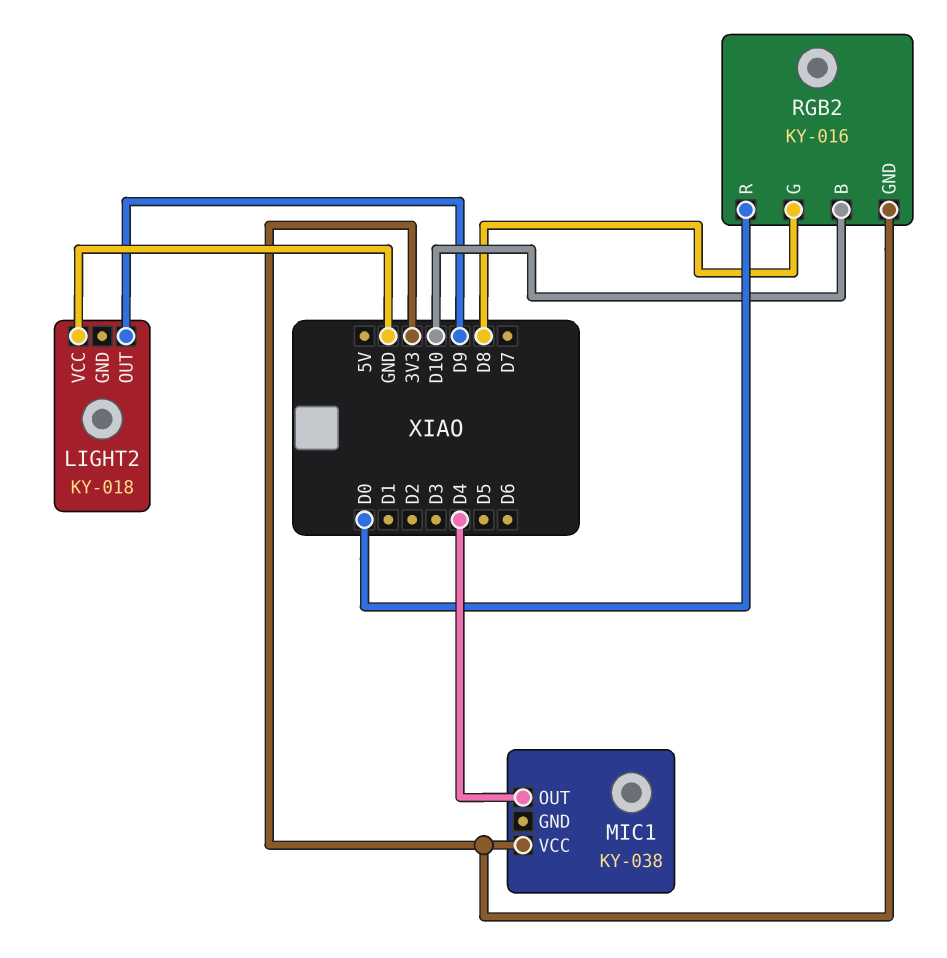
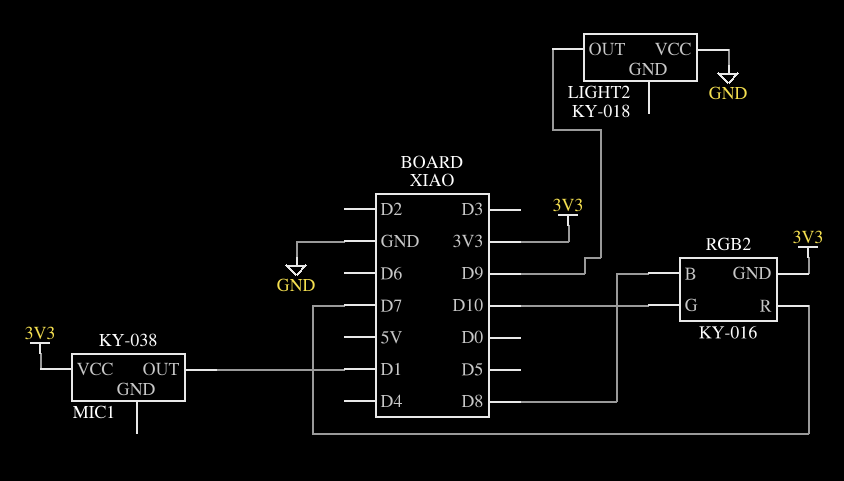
MIC1 pin OUT: D4 -> D1
RGB2 pin B: D10 -> D8
RGB2 pin G: D8 -> D10
RGB2 pin R: D0 -> D7

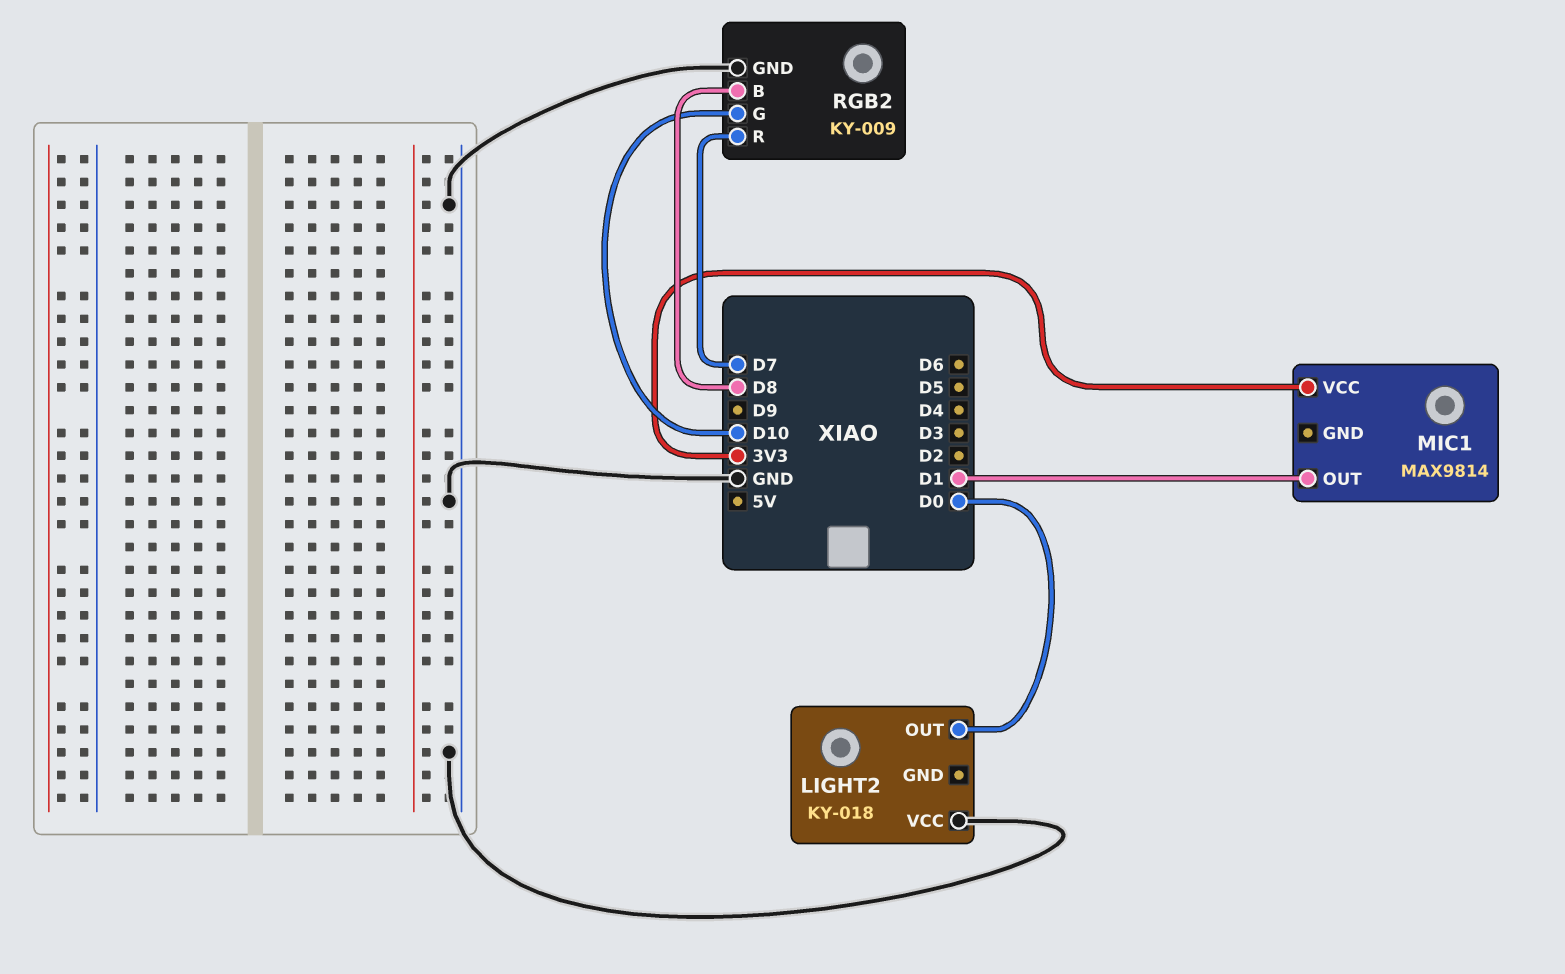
LIGHT2 pin OUT: D9 -> D0
MIC1: KY-038 -> MAX9814
RGB2: KY-016 -> KY-009
RGB2 pin GND: 3V3 -> GND

